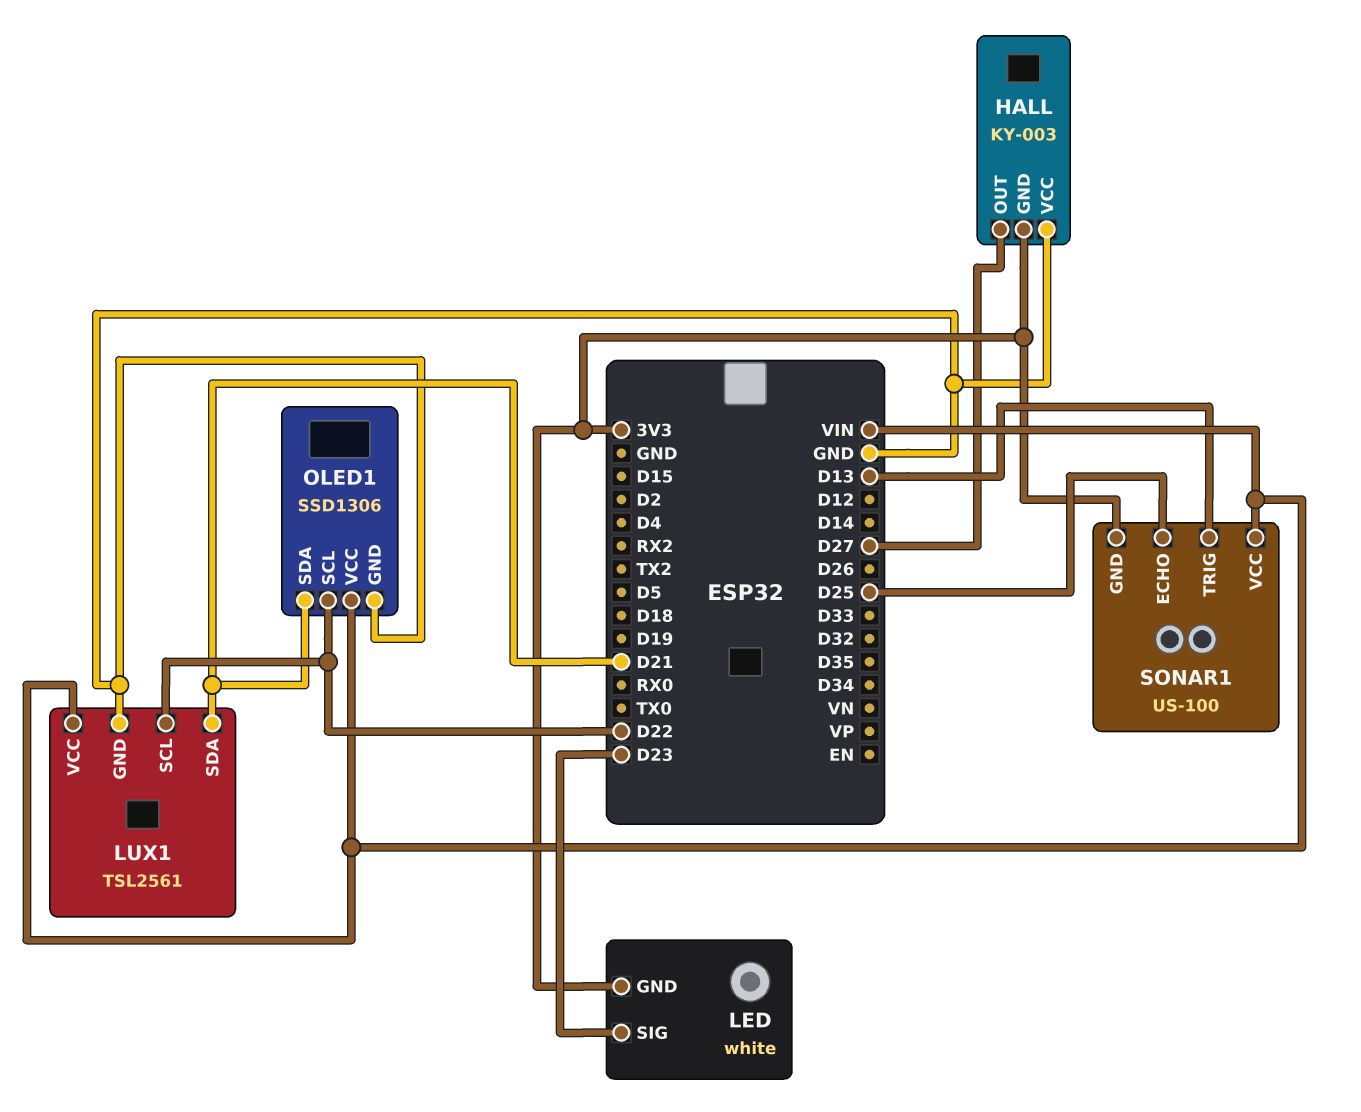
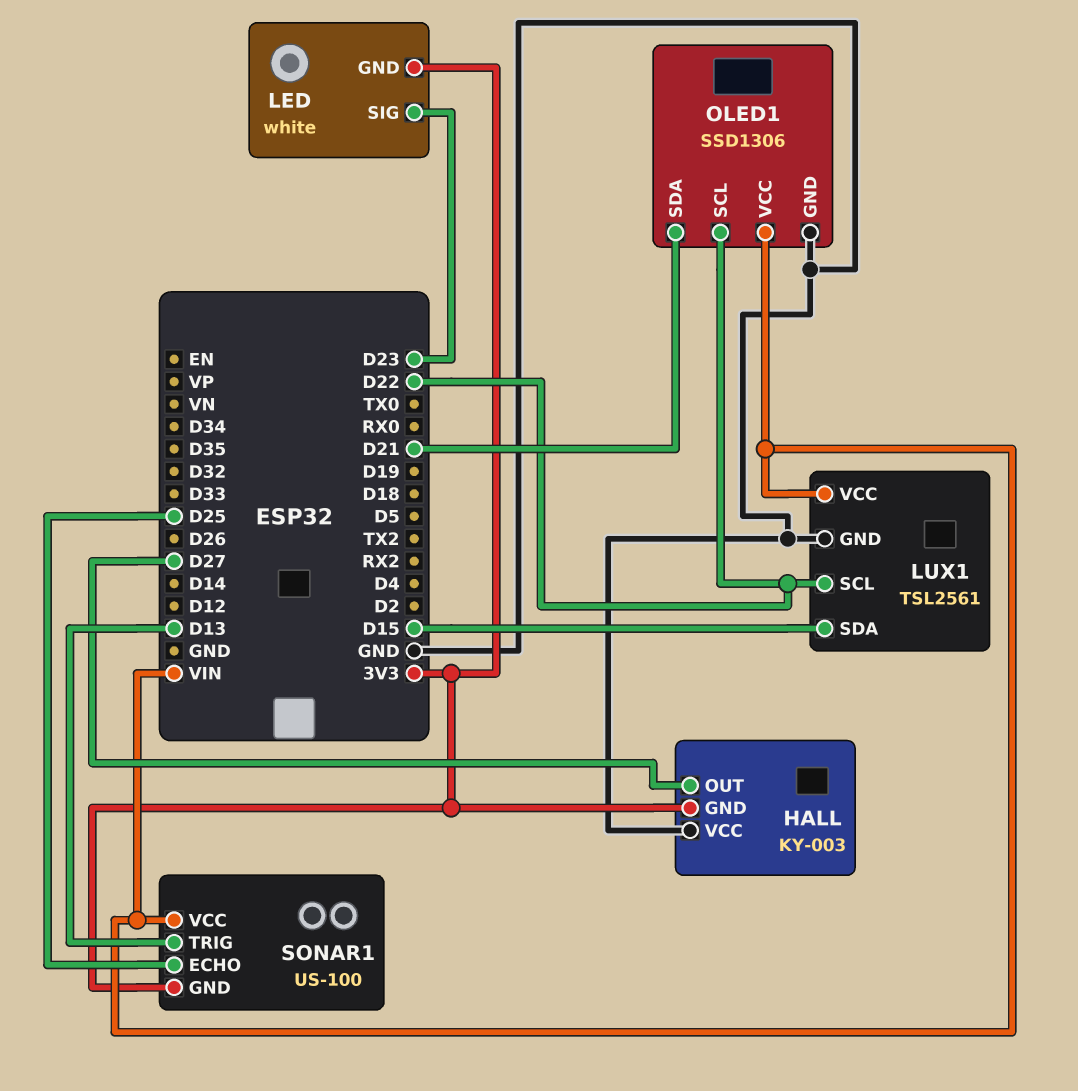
LUX1 pin SDA: D21 -> D15

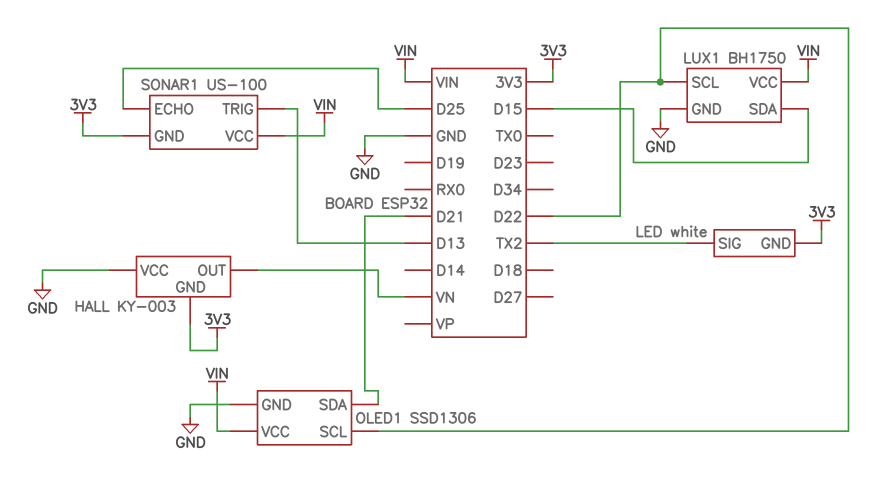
HALL pin OUT: D27 -> VN
LED pin SIG: D23 -> TX2
LUX1: TSL2561 -> BH1750

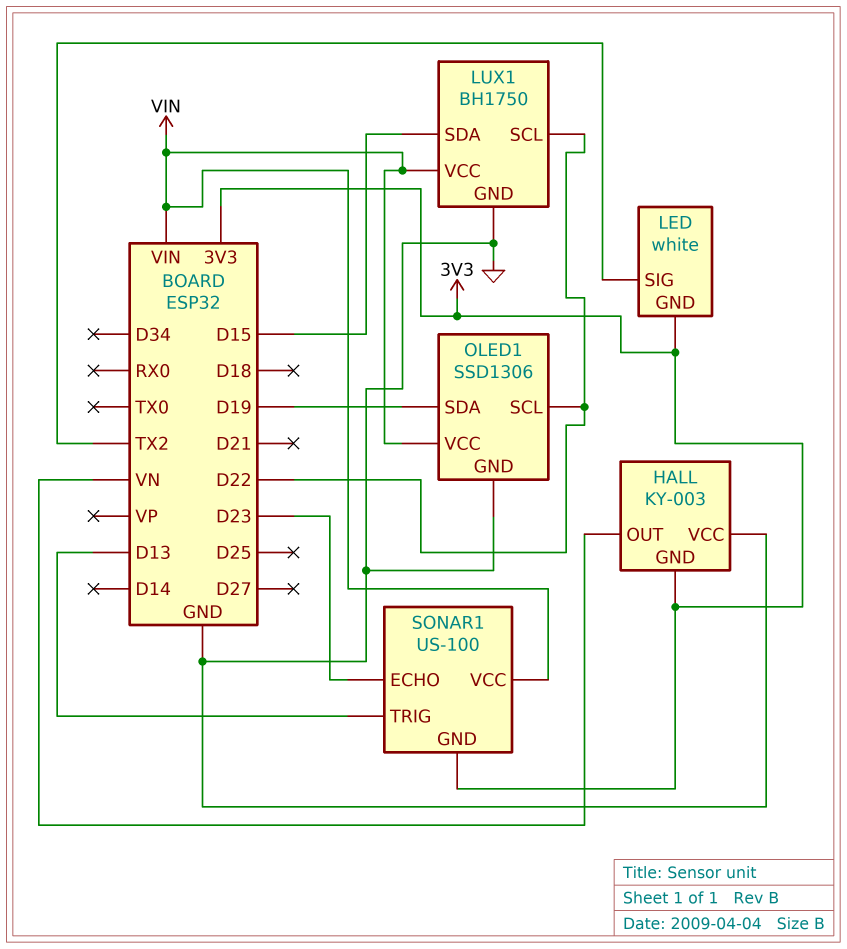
OLED1 pin SDA: D21 -> D19
SONAR1 pin ECHO: D25 -> D23

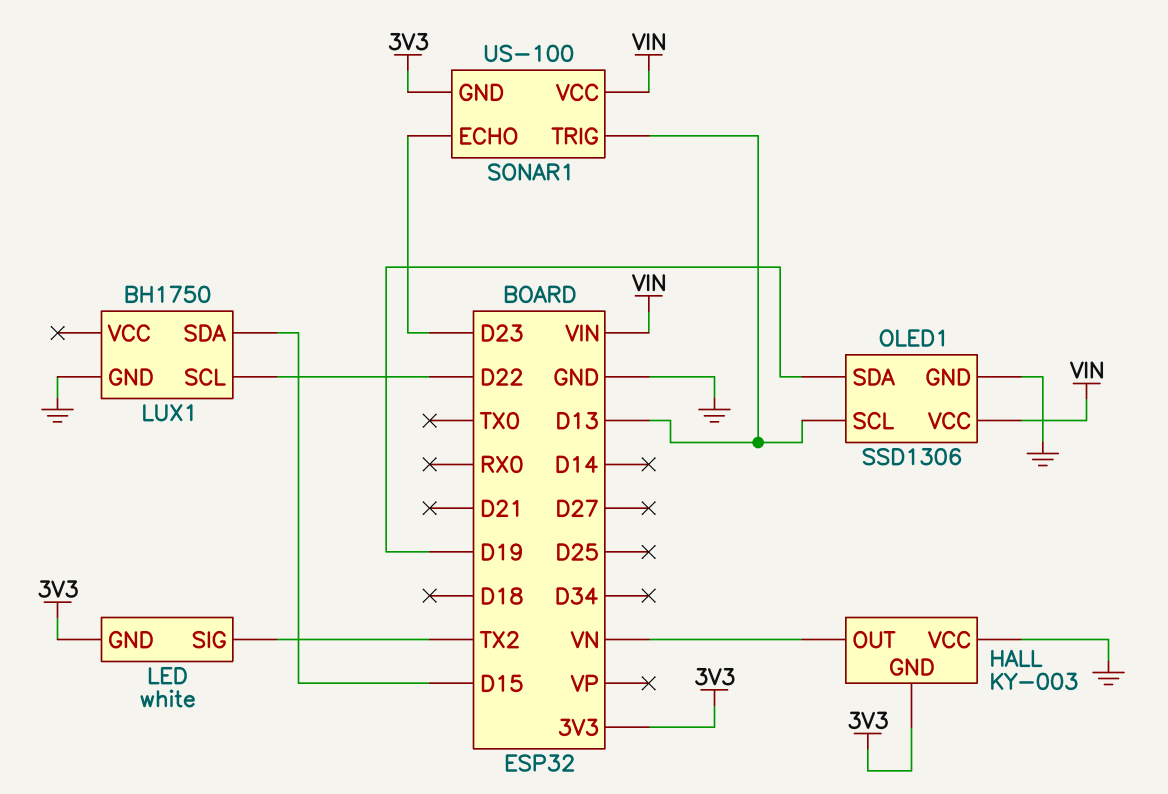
LUX1 pin VCC: VIN -> none
OLED1 pin SCL: D22 -> D13

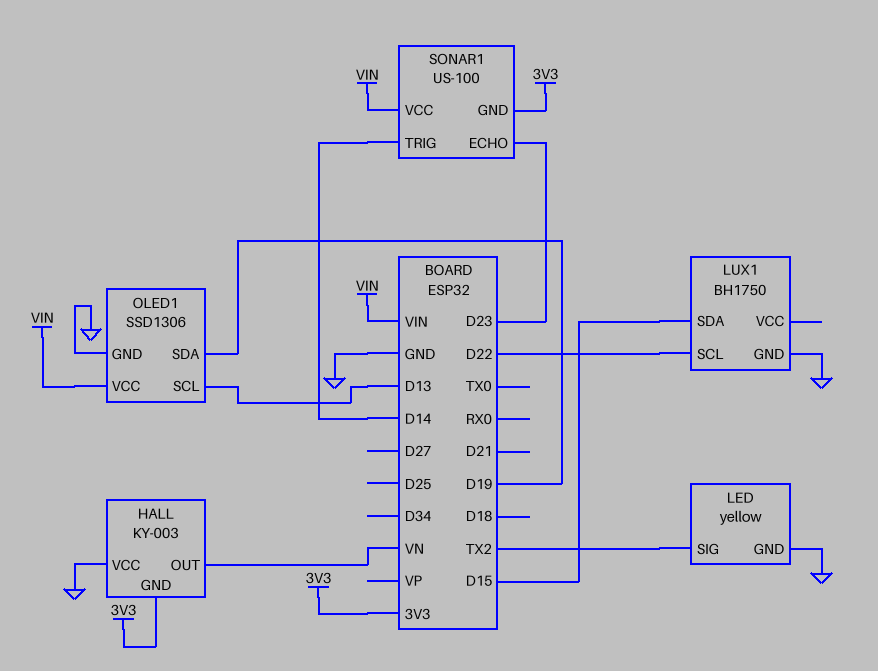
LED: white -> yellow
LED pin GND: 3V3 -> GND
SONAR1 pin TRIG: D13 -> D14

